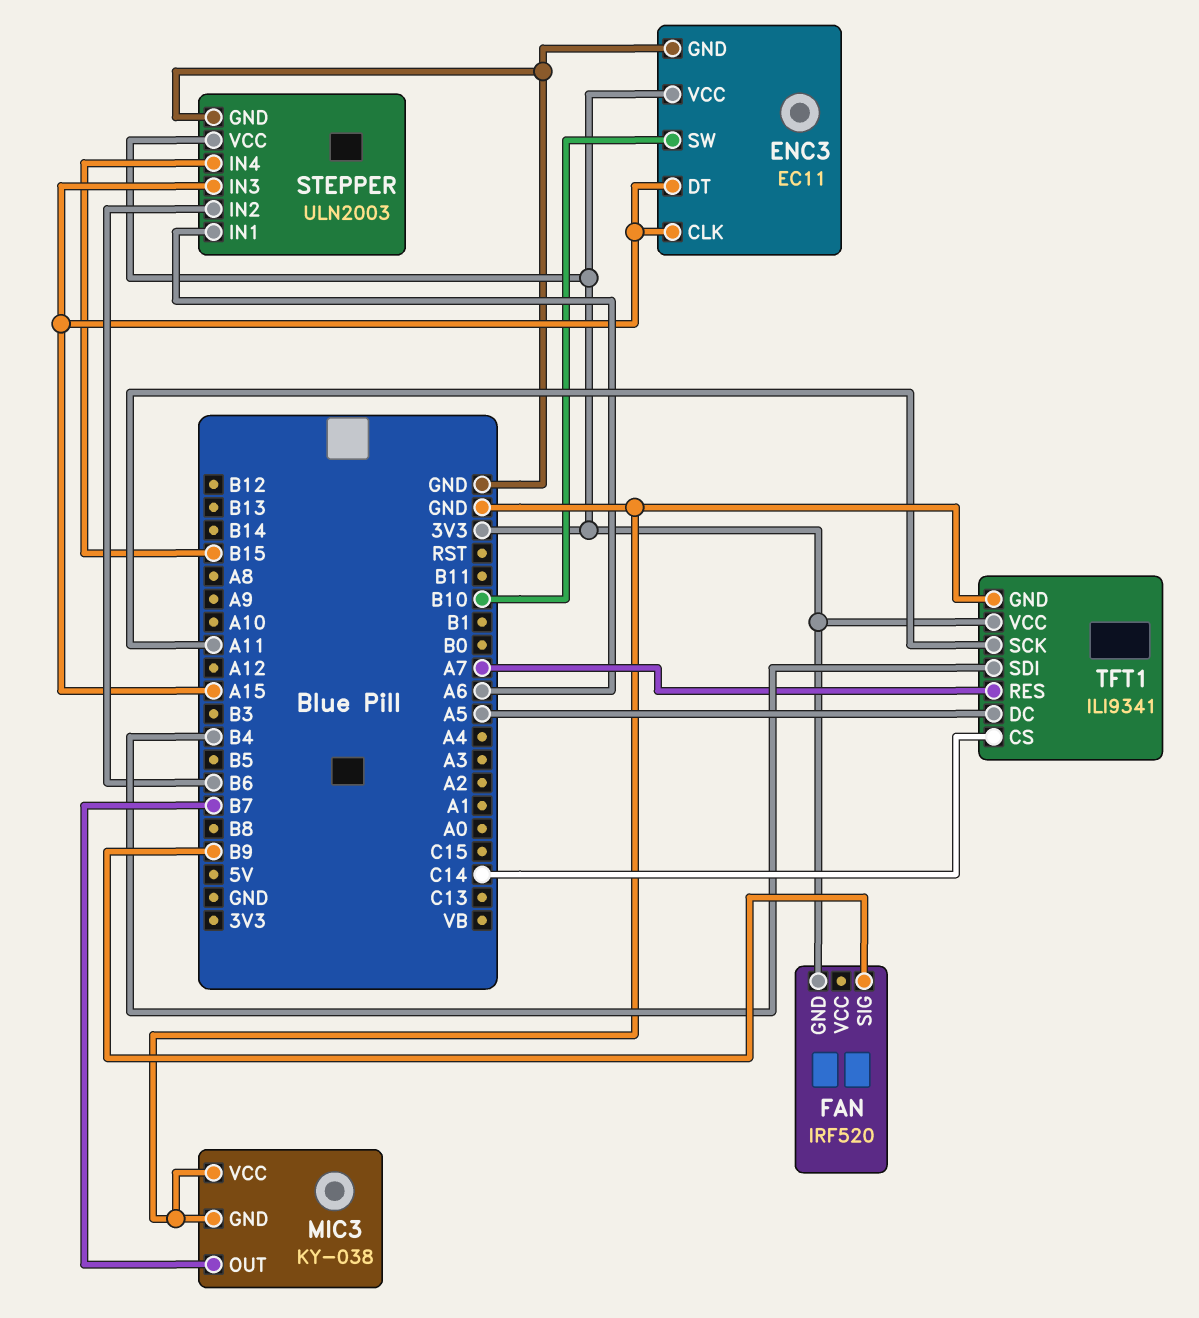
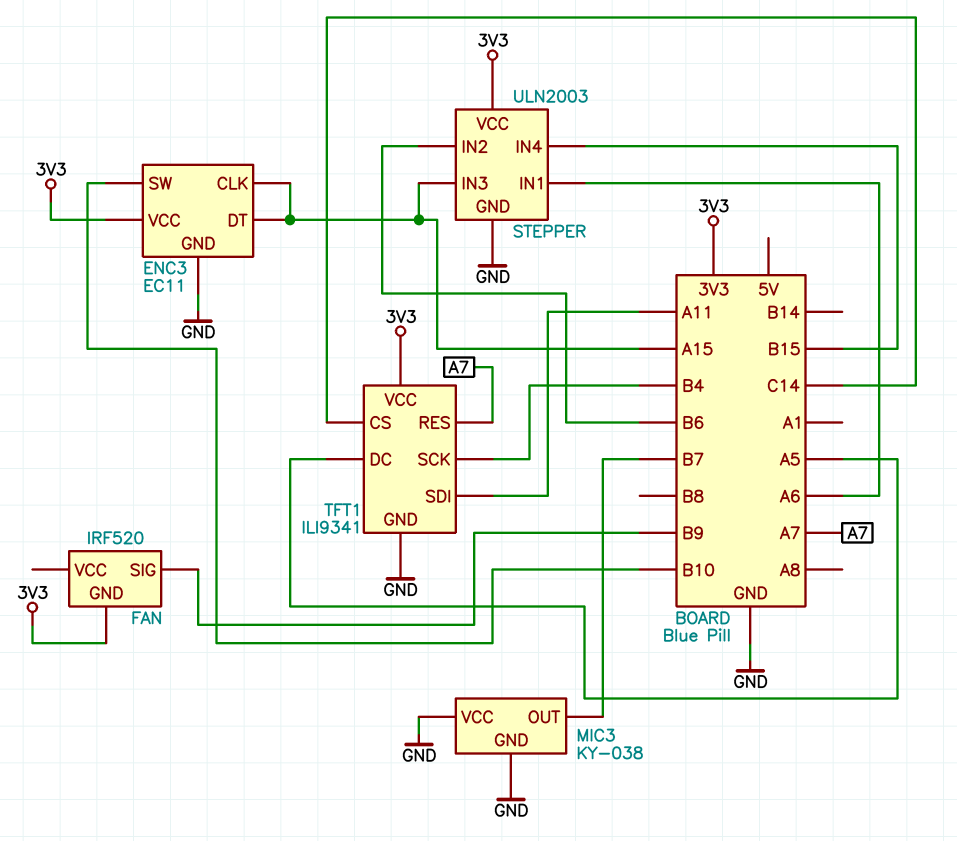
TFT1 pin SCK: A11 -> B4
TFT1 pin SDI: B4 -> A11

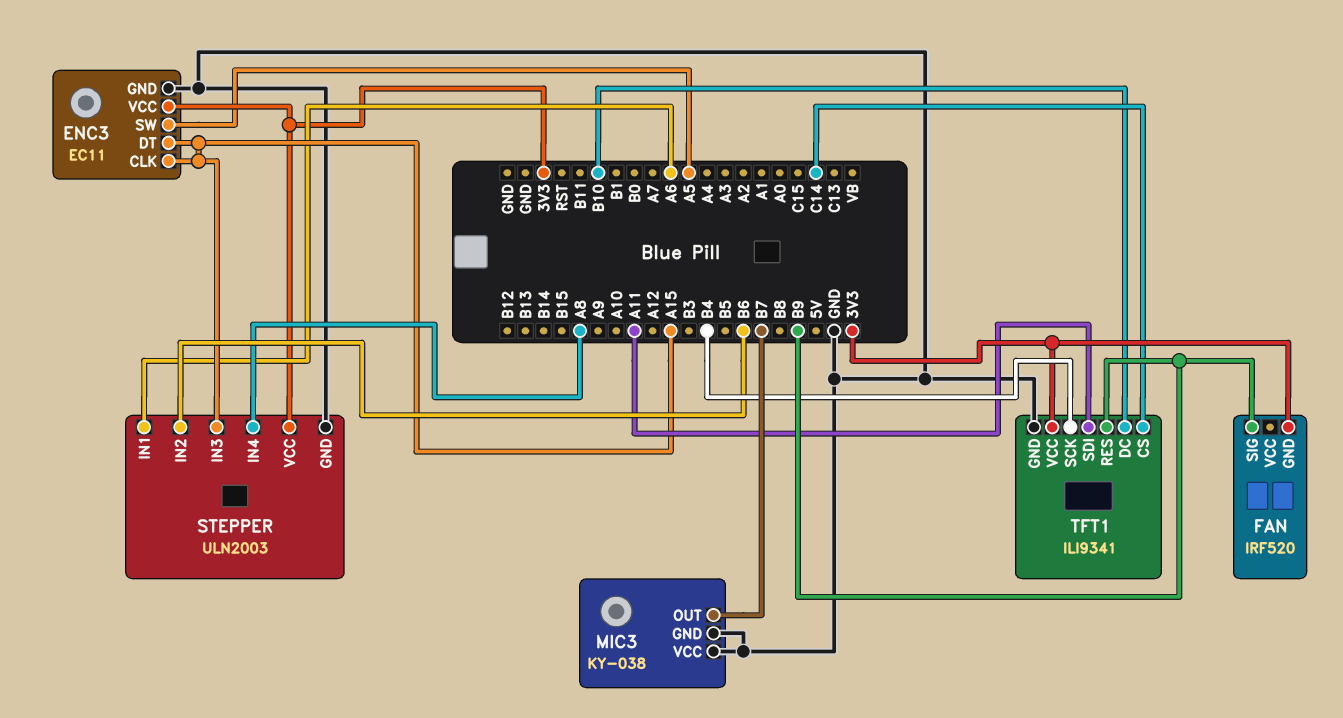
ENC3 pin SW: B10 -> A5
STEPPER pin IN4: B15 -> A8
TFT1 pin DC: A5 -> B10
TFT1 pin RES: A7 -> B9

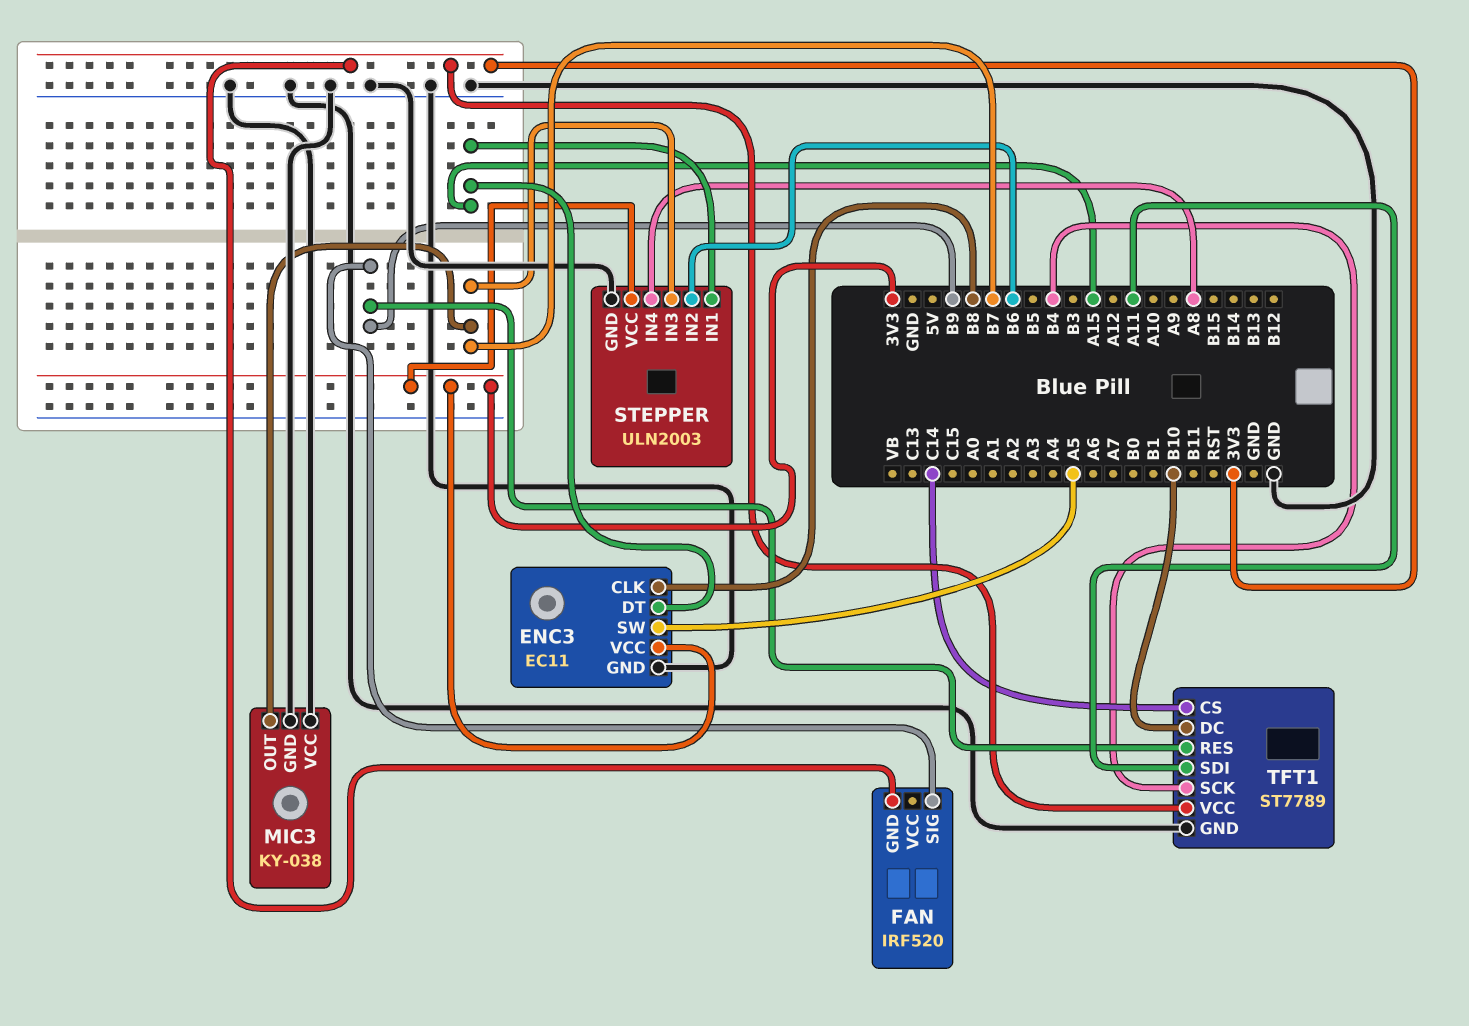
ENC3 pin CLK: A15 -> B8
STEPPER pin IN1: A6 -> A15
STEPPER pin IN3: A15 -> B7
TFT1: ILI9341 -> ST7789

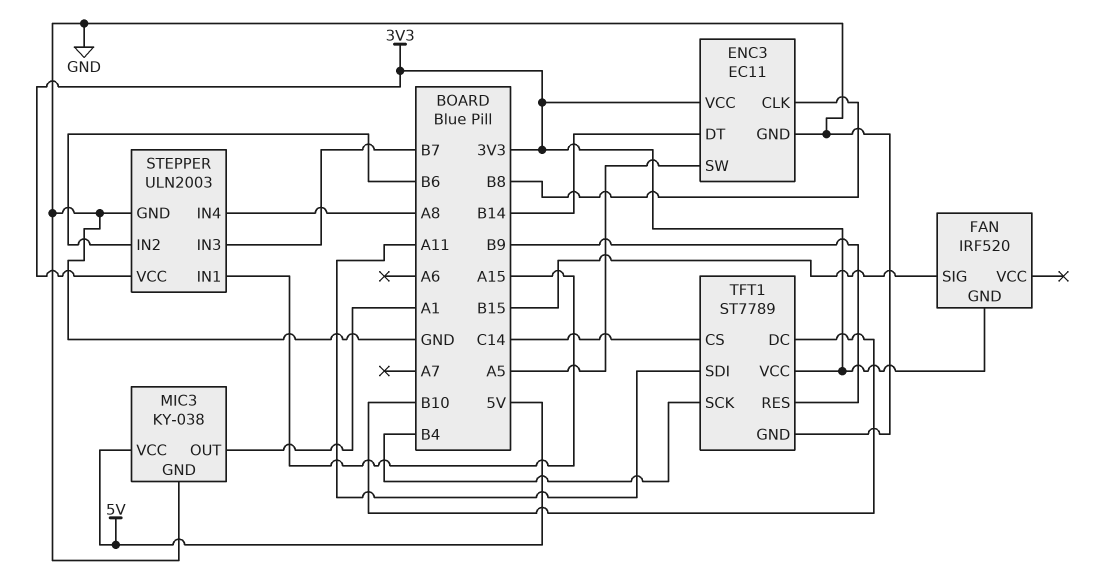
ENC3 pin DT: A15 -> B14
FAN pin SIG: B9 -> B15
MIC3 pin OUT: B7 -> A1
MIC3 pin VCC: GND -> 5V

